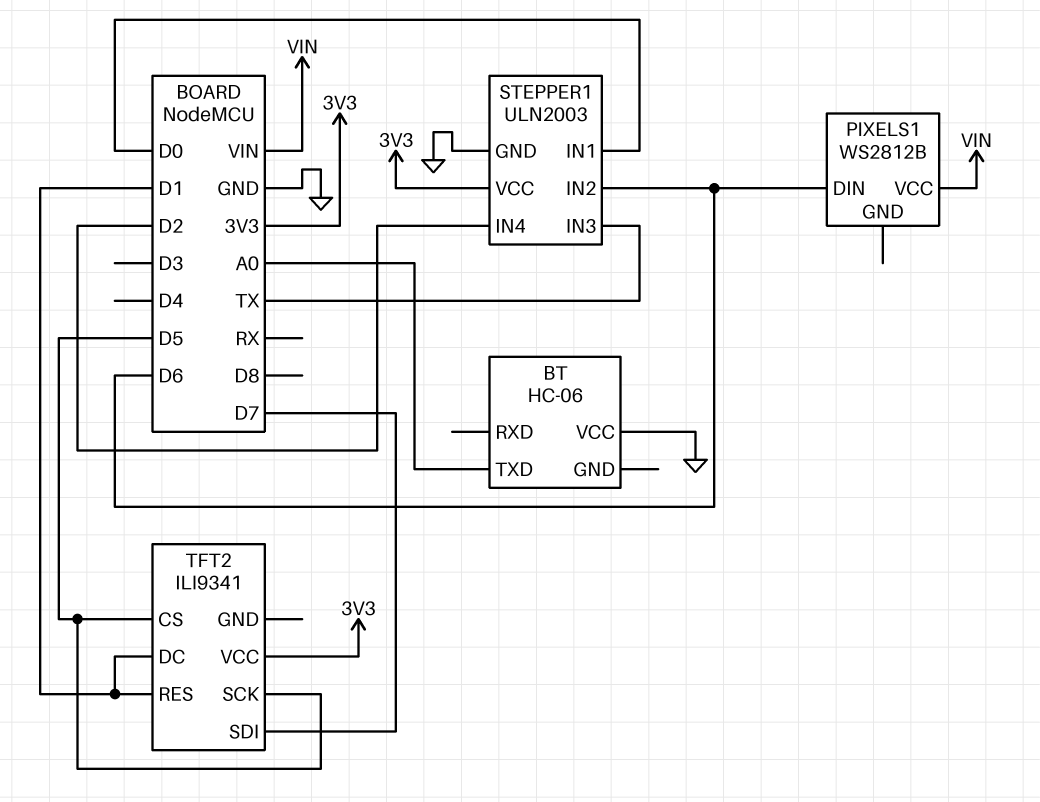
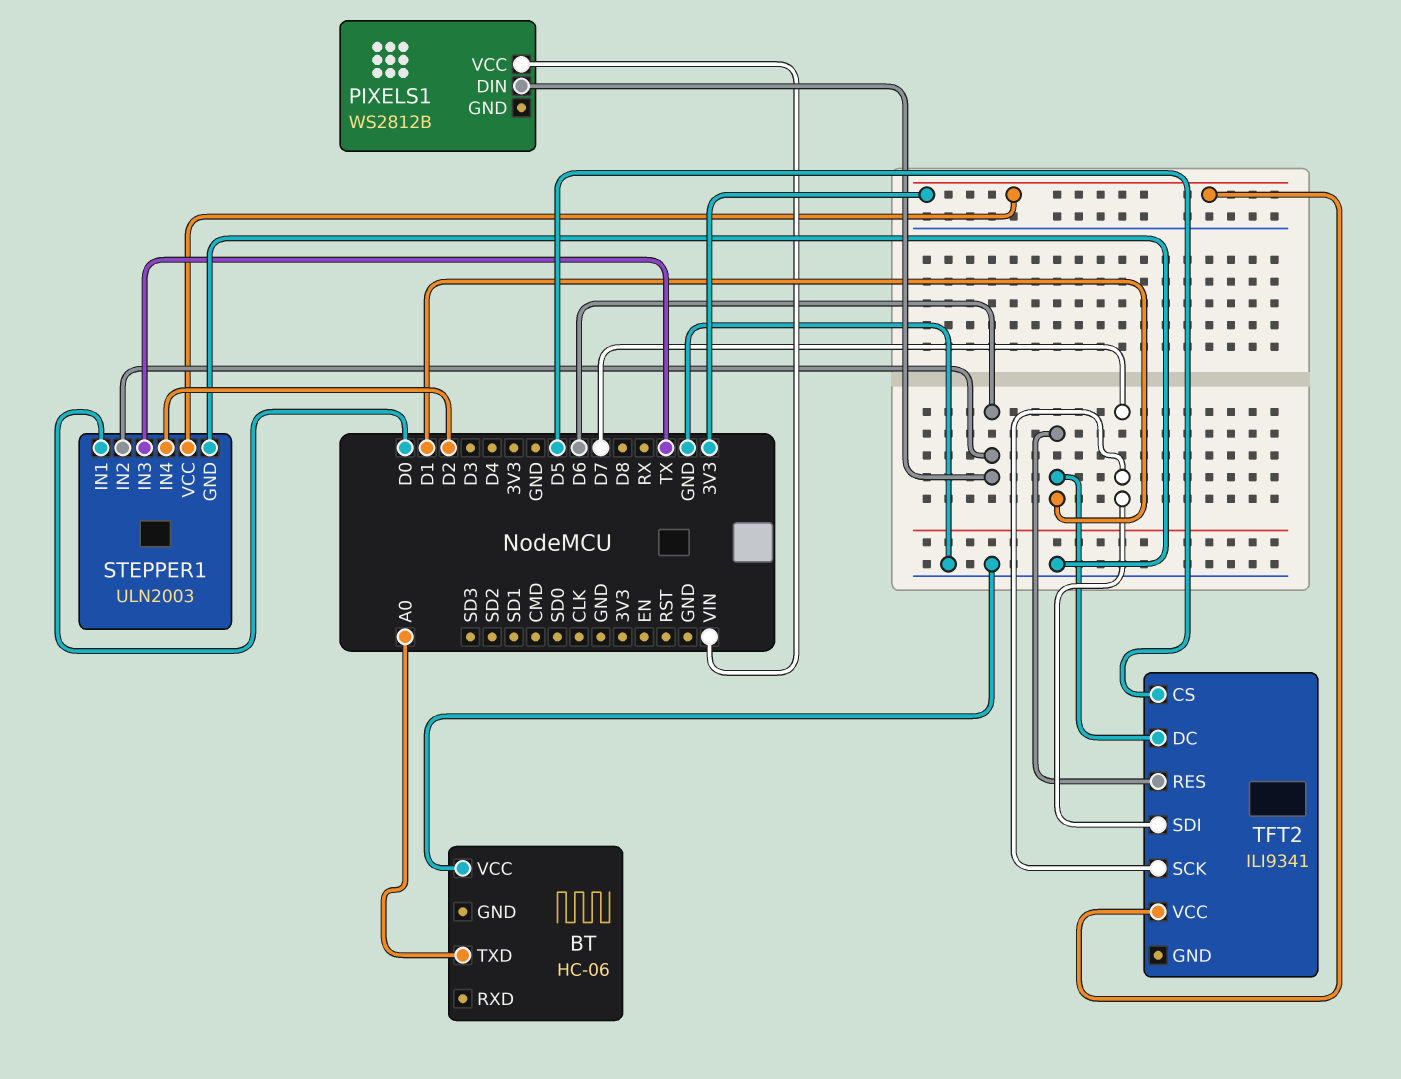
TFT2 pin SCK: D5 -> D7

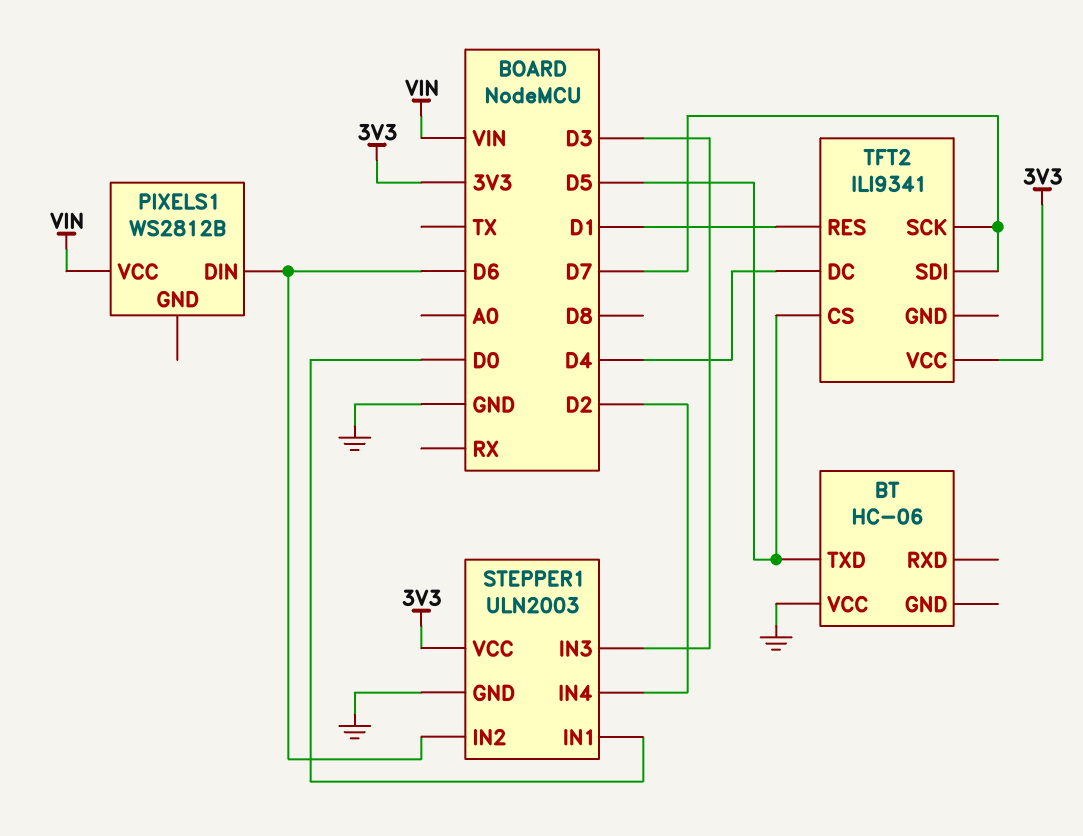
BT pin TXD: A0 -> D5
STEPPER1 pin IN3: TX -> D3
TFT2 pin DC: D1 -> D4

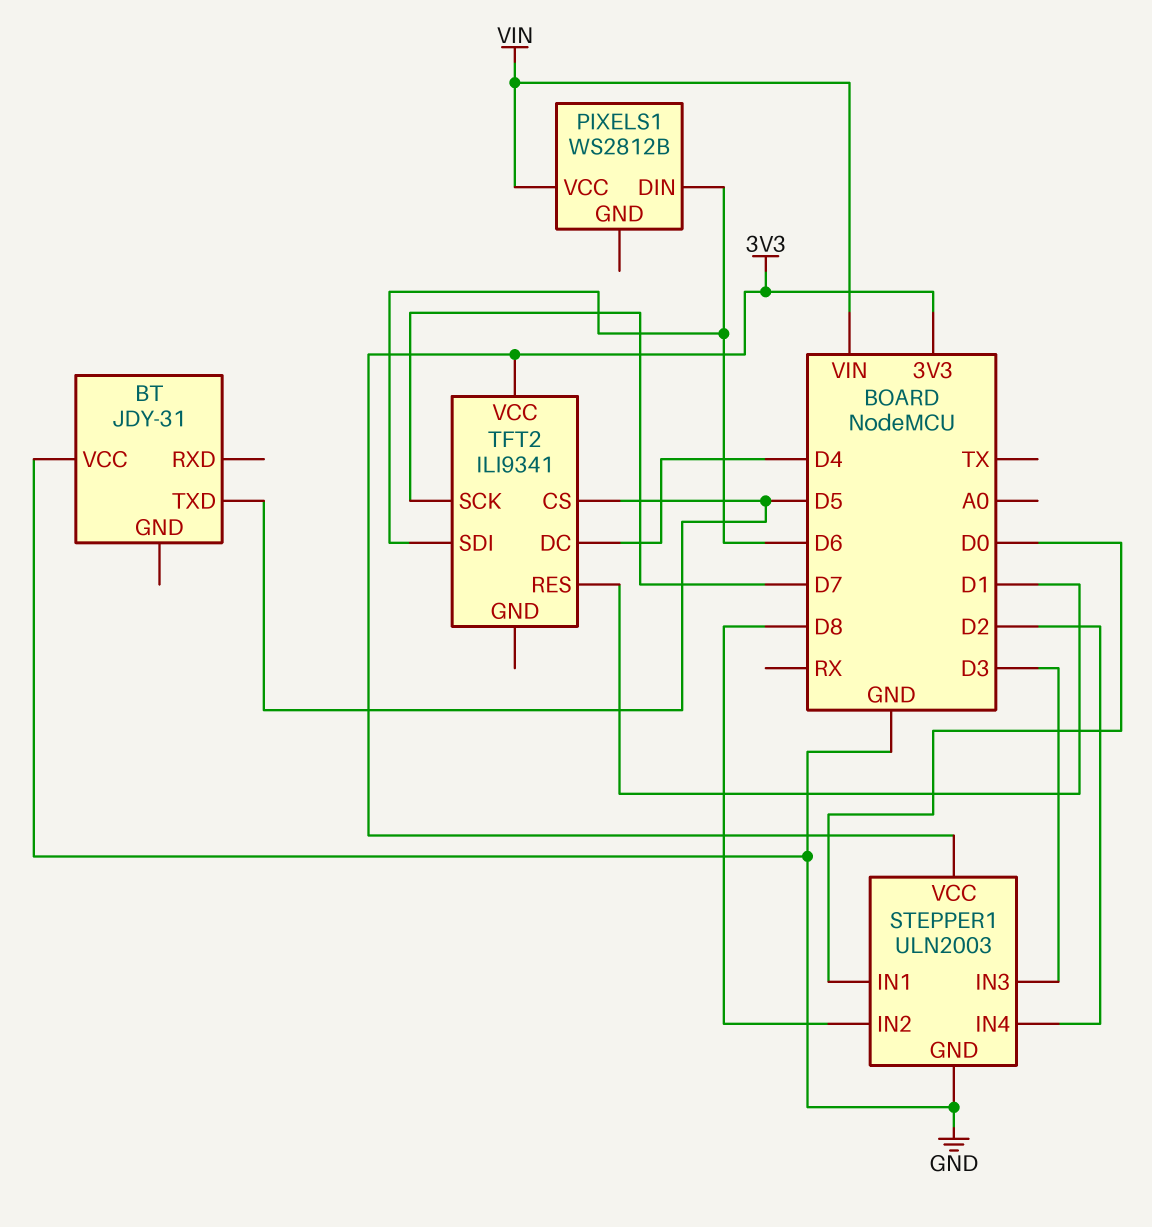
BT: HC-06 -> JDY-31
STEPPER1 pin IN2: D6 -> D8
TFT2 pin SDI: D7 -> D6

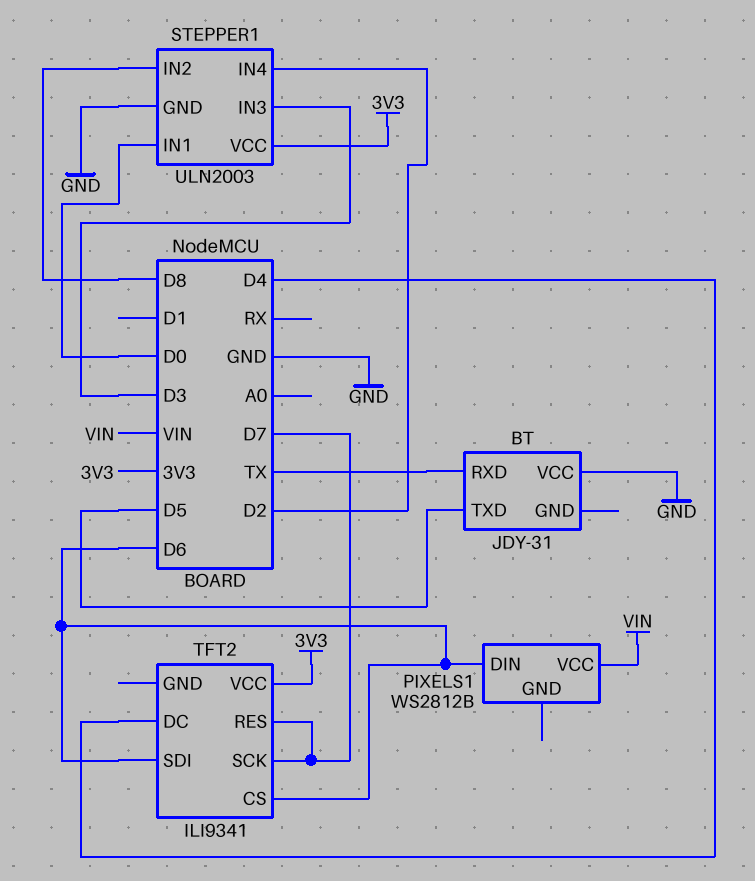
BT pin RXD: none -> TX
TFT2 pin CS: D5 -> D6
TFT2 pin RES: D1 -> D7

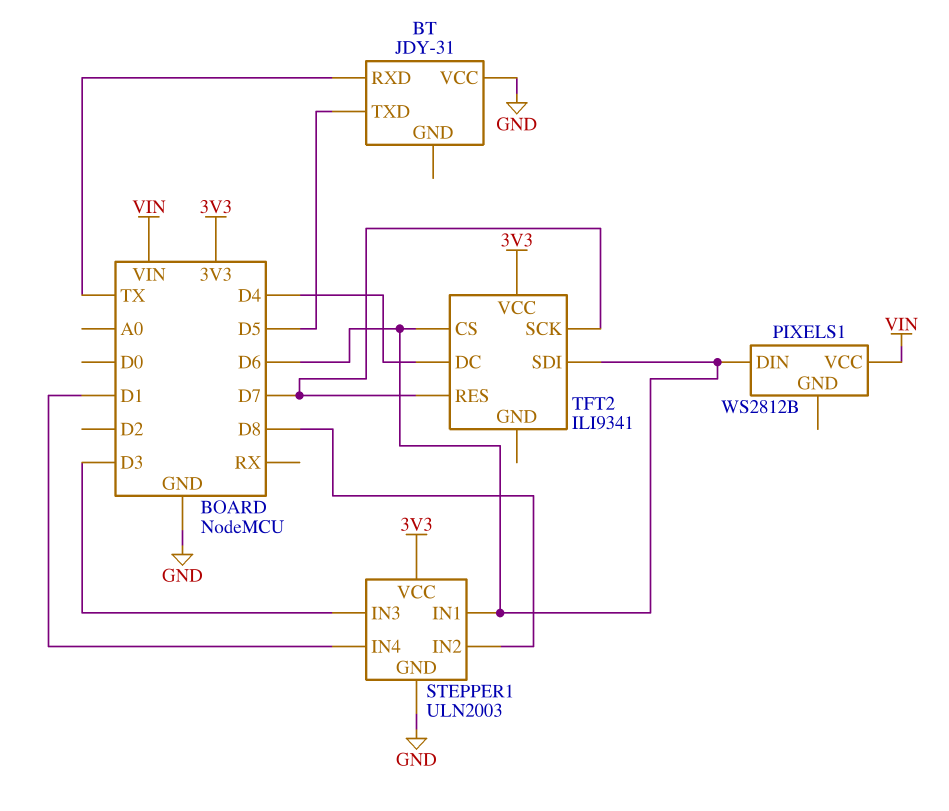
STEPPER1 pin IN1: D0 -> D6
STEPPER1 pin IN4: D2 -> D1

